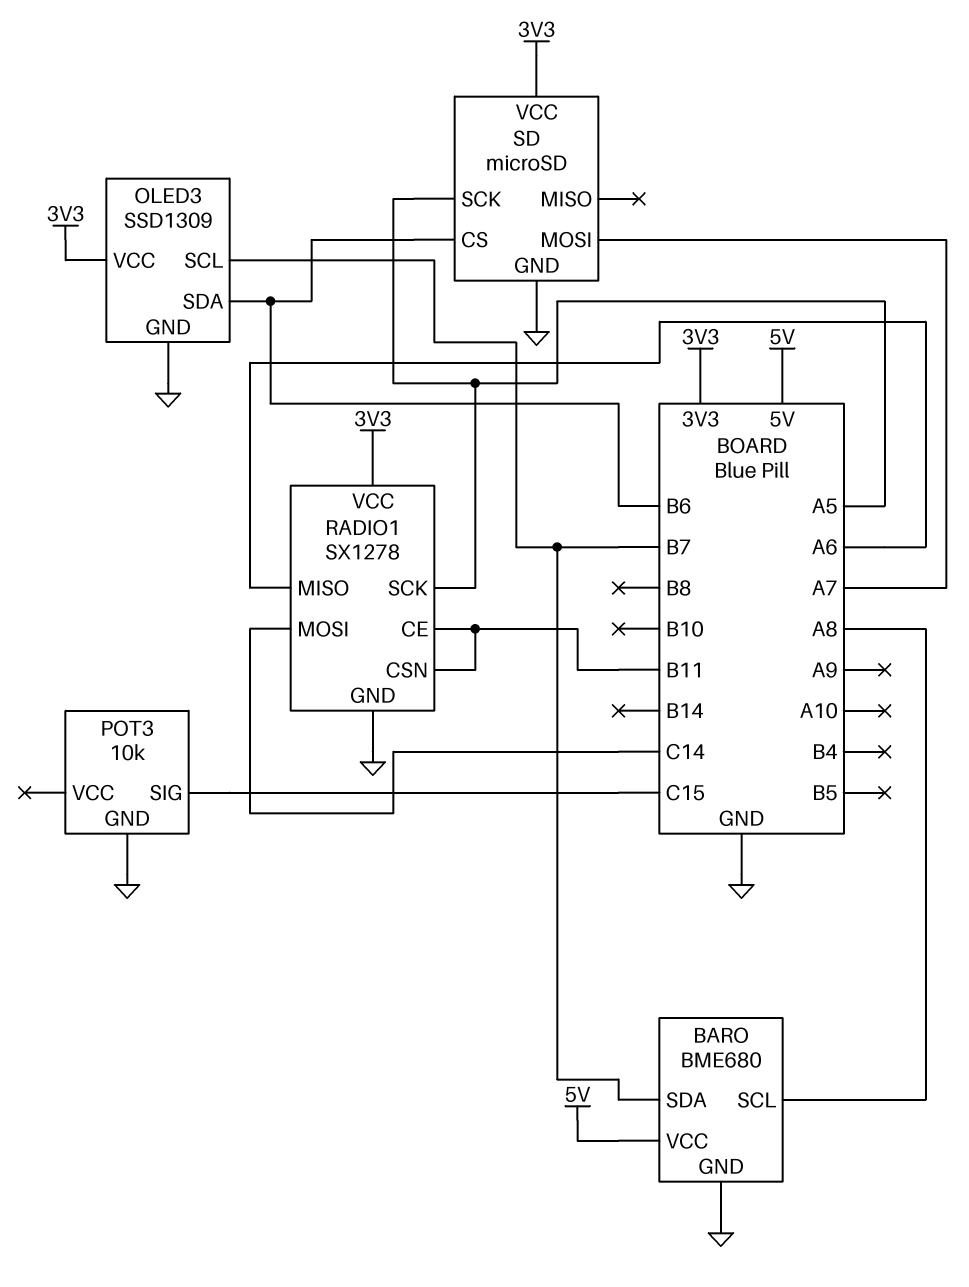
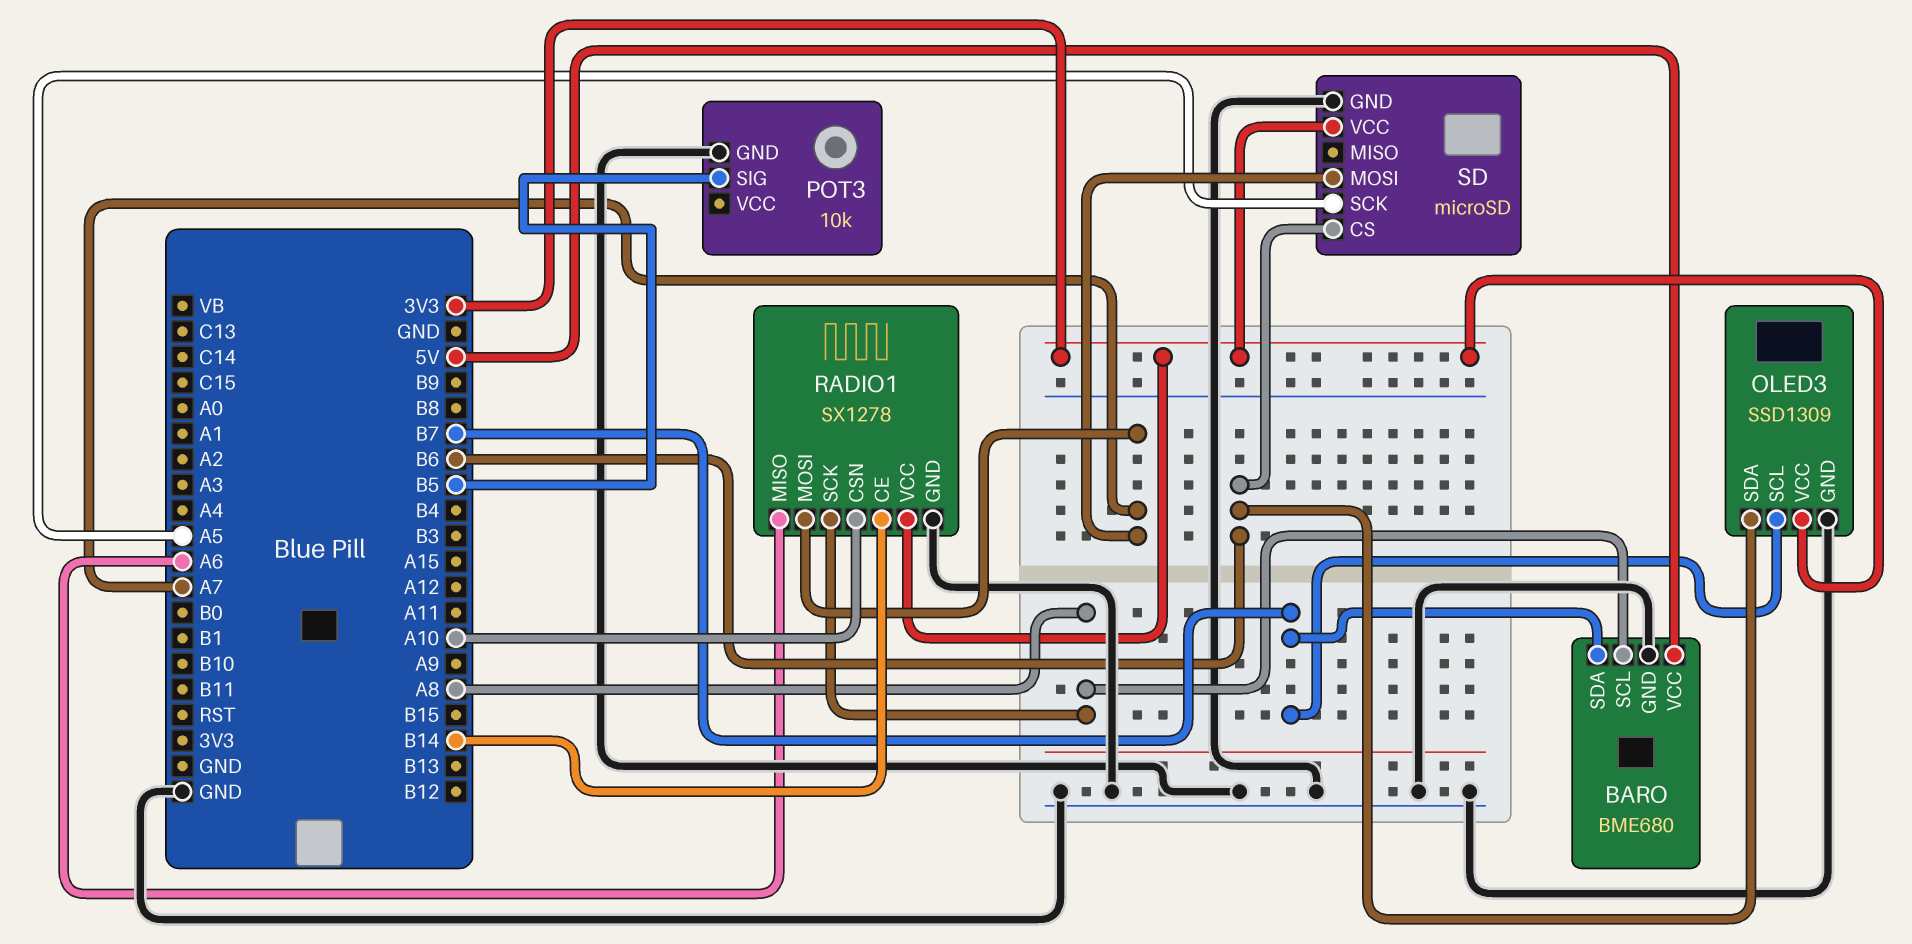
POT3 pin SIG: C15 -> B5
RADIO1 pin CE: B11 -> B14
RADIO1 pin CSN: B11 -> A10
RADIO1 pin MOSI: C14 -> A7
RADIO1 pin SCK: A5 -> A8

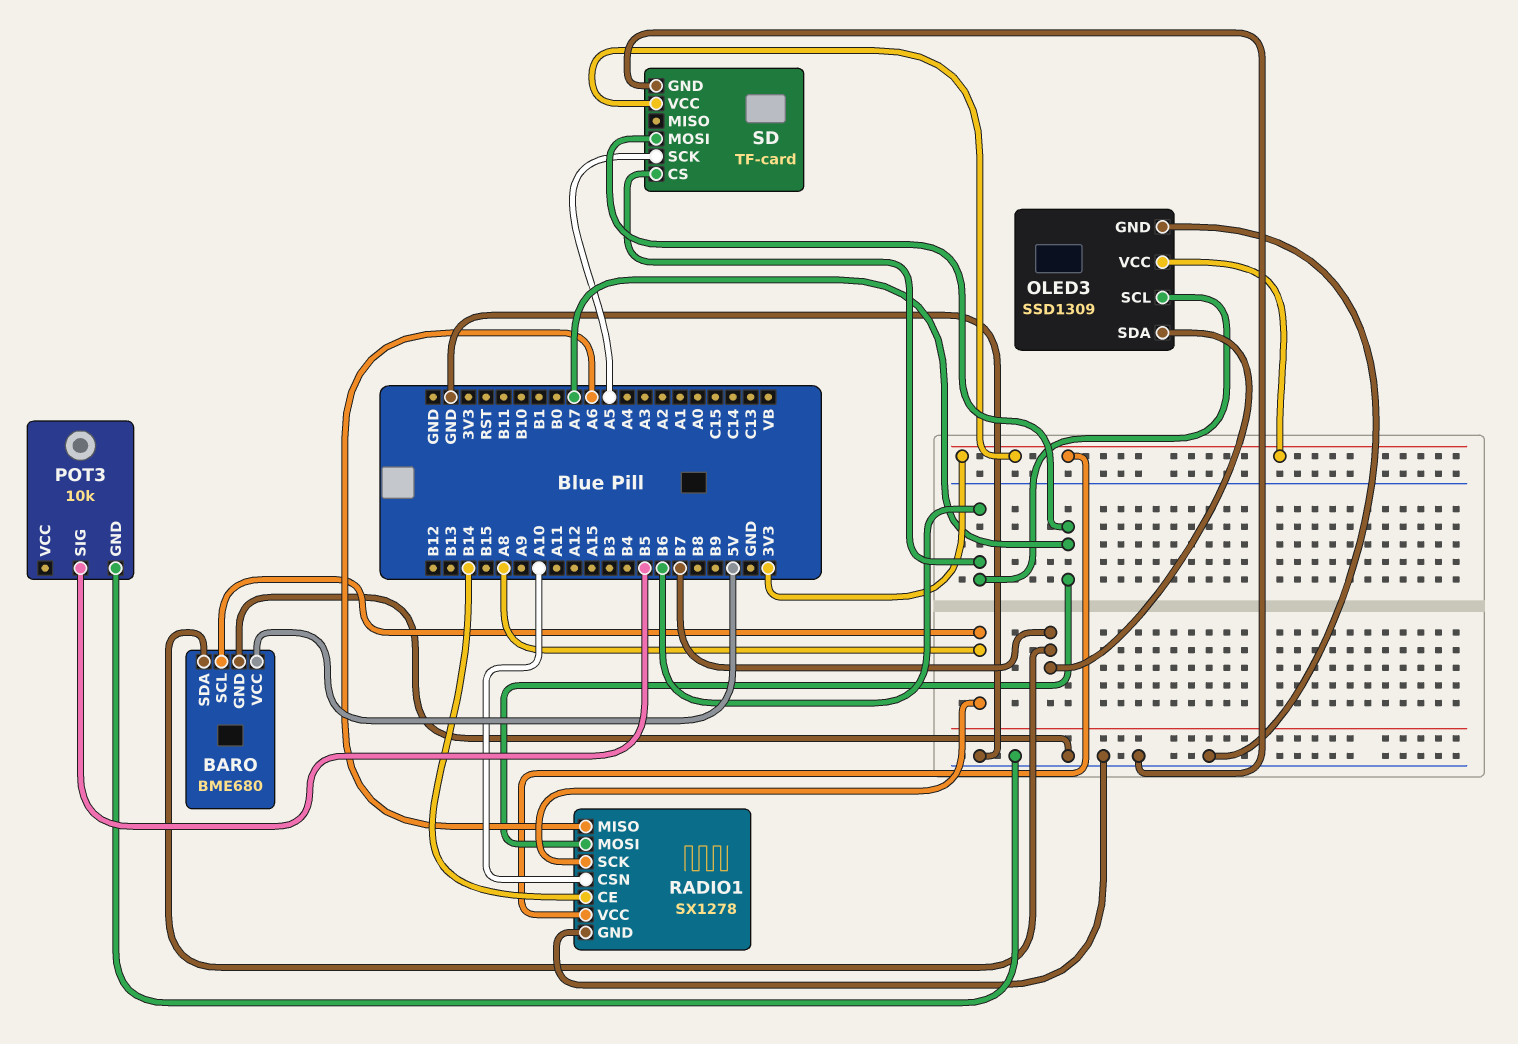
OLED3 pin SCL: B7 -> B6
OLED3 pin SDA: B6 -> B7
SD: microSD -> TF-card

